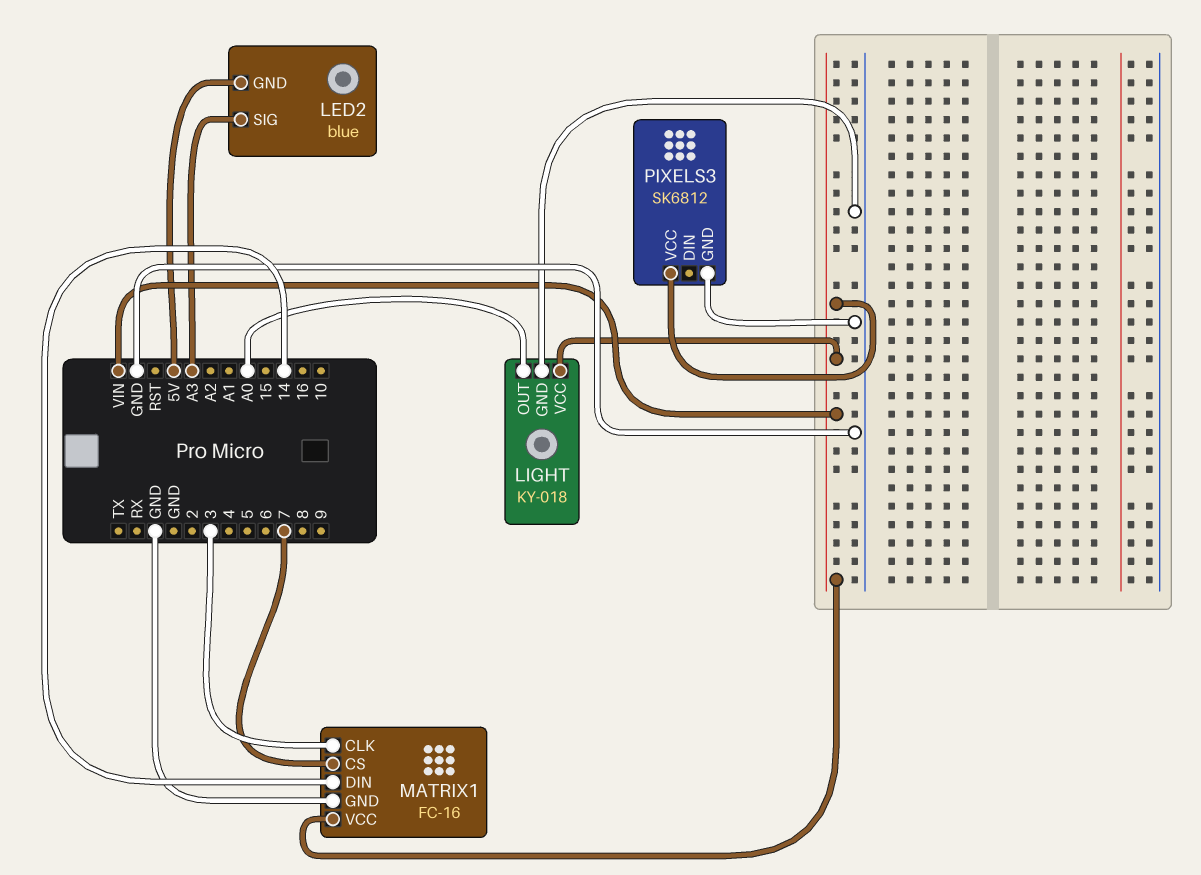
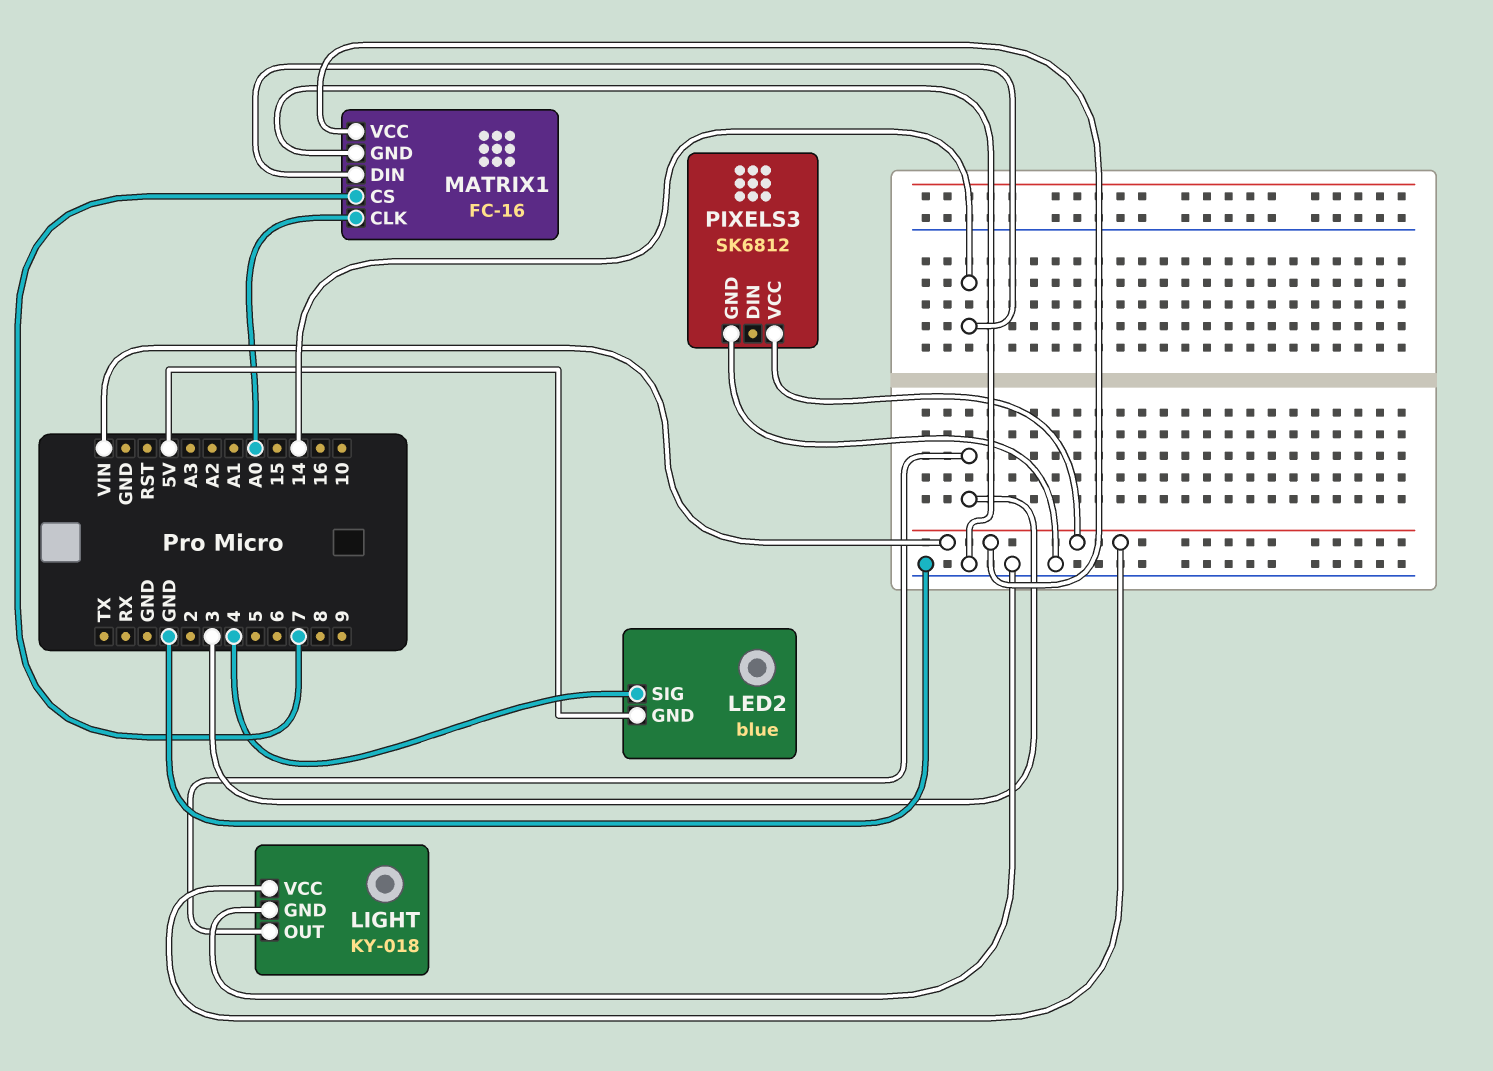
LED2 pin SIG: A3 -> 4
LIGHT pin OUT: A0 -> 3
MATRIX1 pin CLK: 3 -> A0

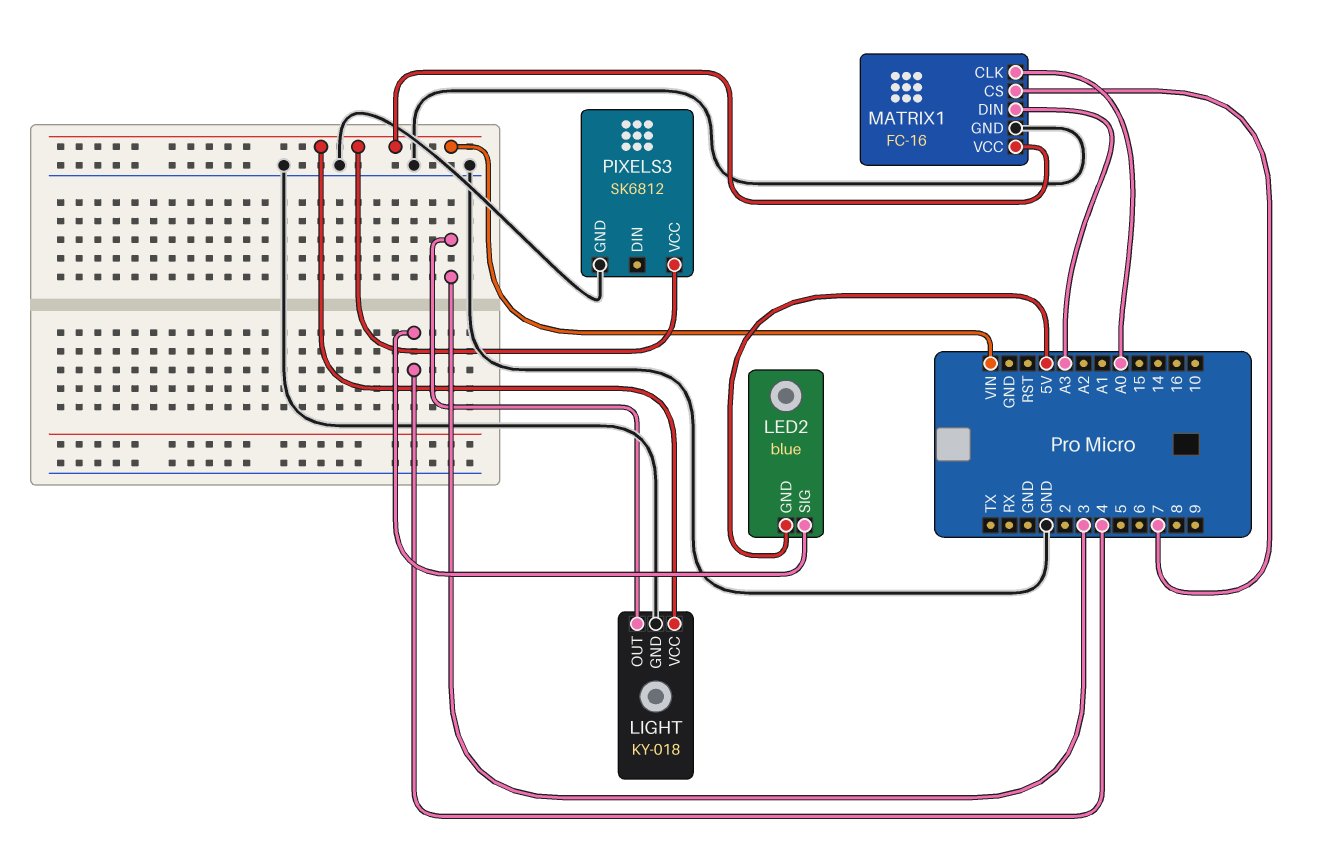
MATRIX1 pin DIN: 14 -> A3

